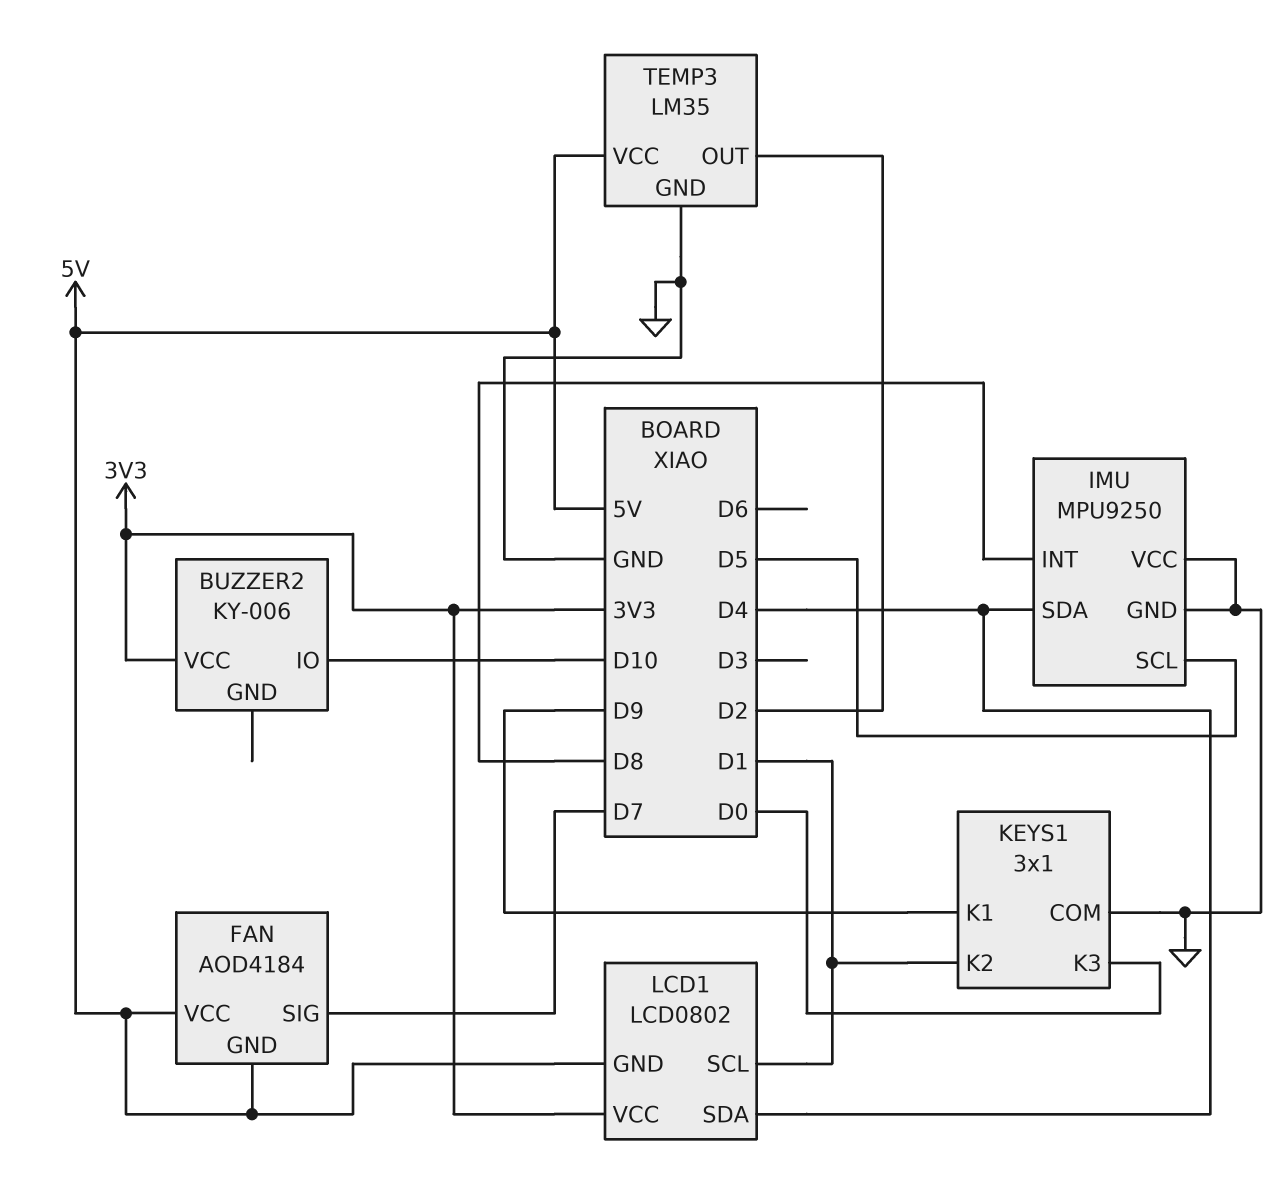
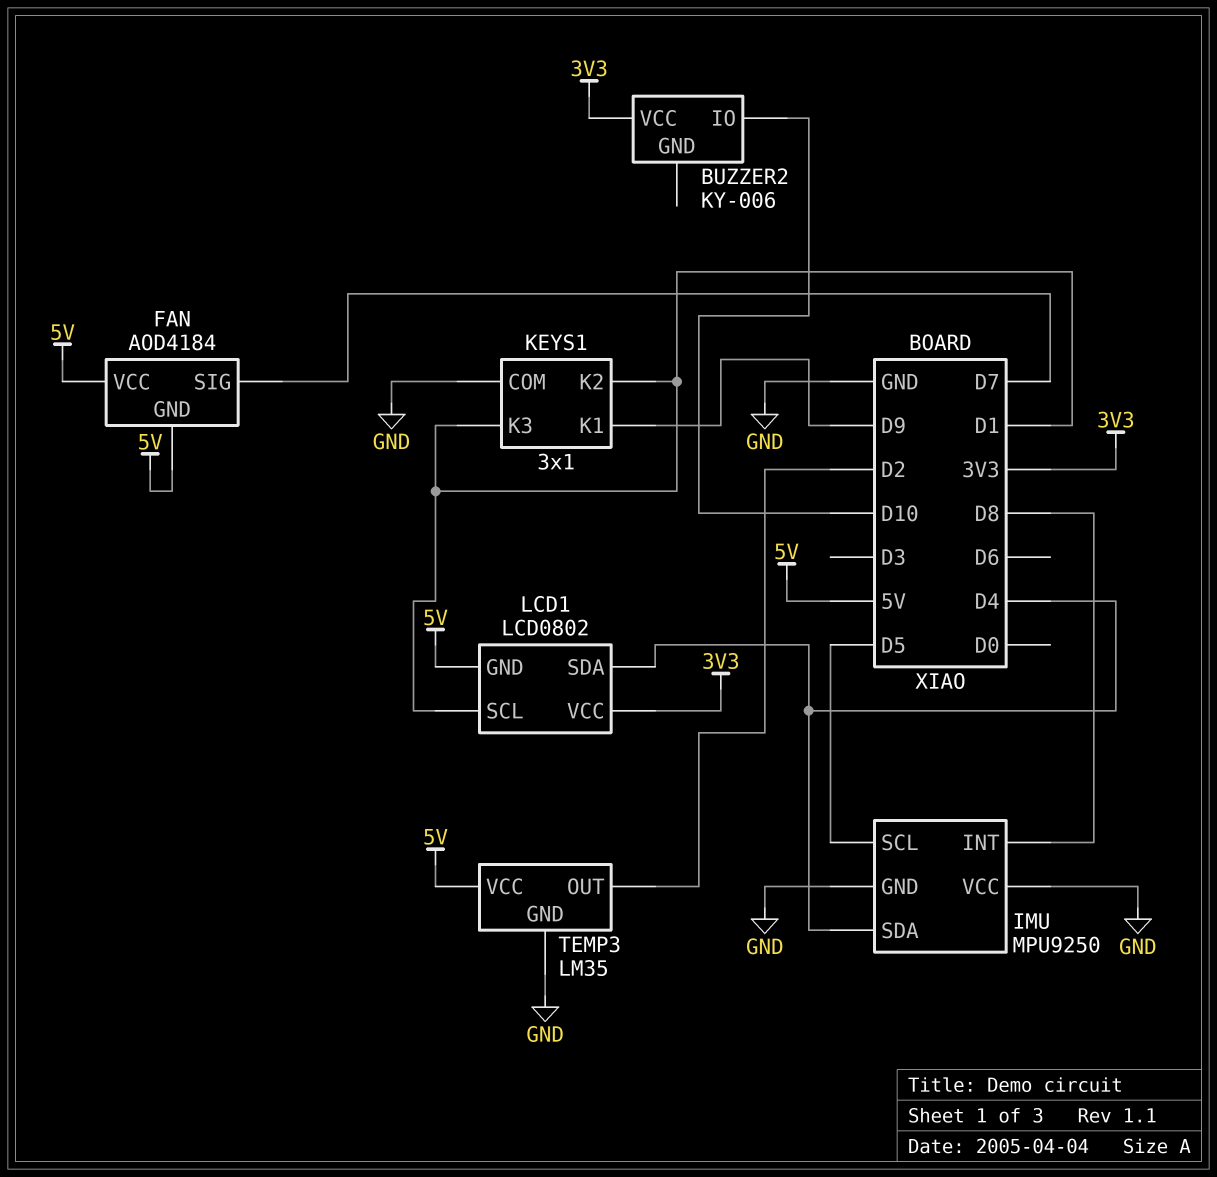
KEYS1 pin K3: D0 -> D1

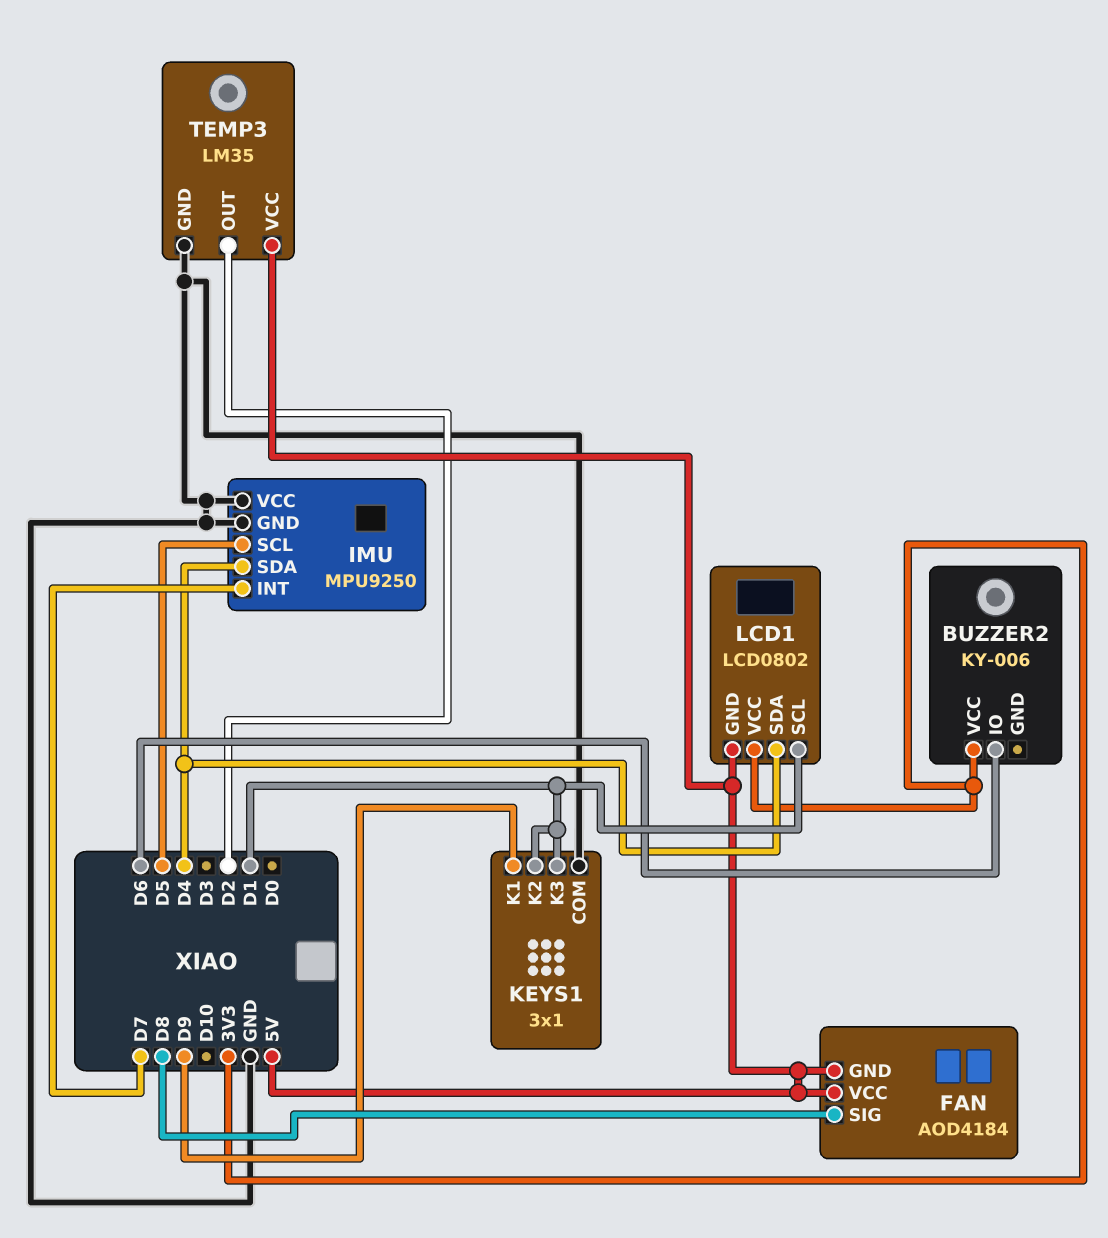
BUZZER2 pin IO: D10 -> D6
FAN pin SIG: D7 -> D8
IMU pin INT: D8 -> D7

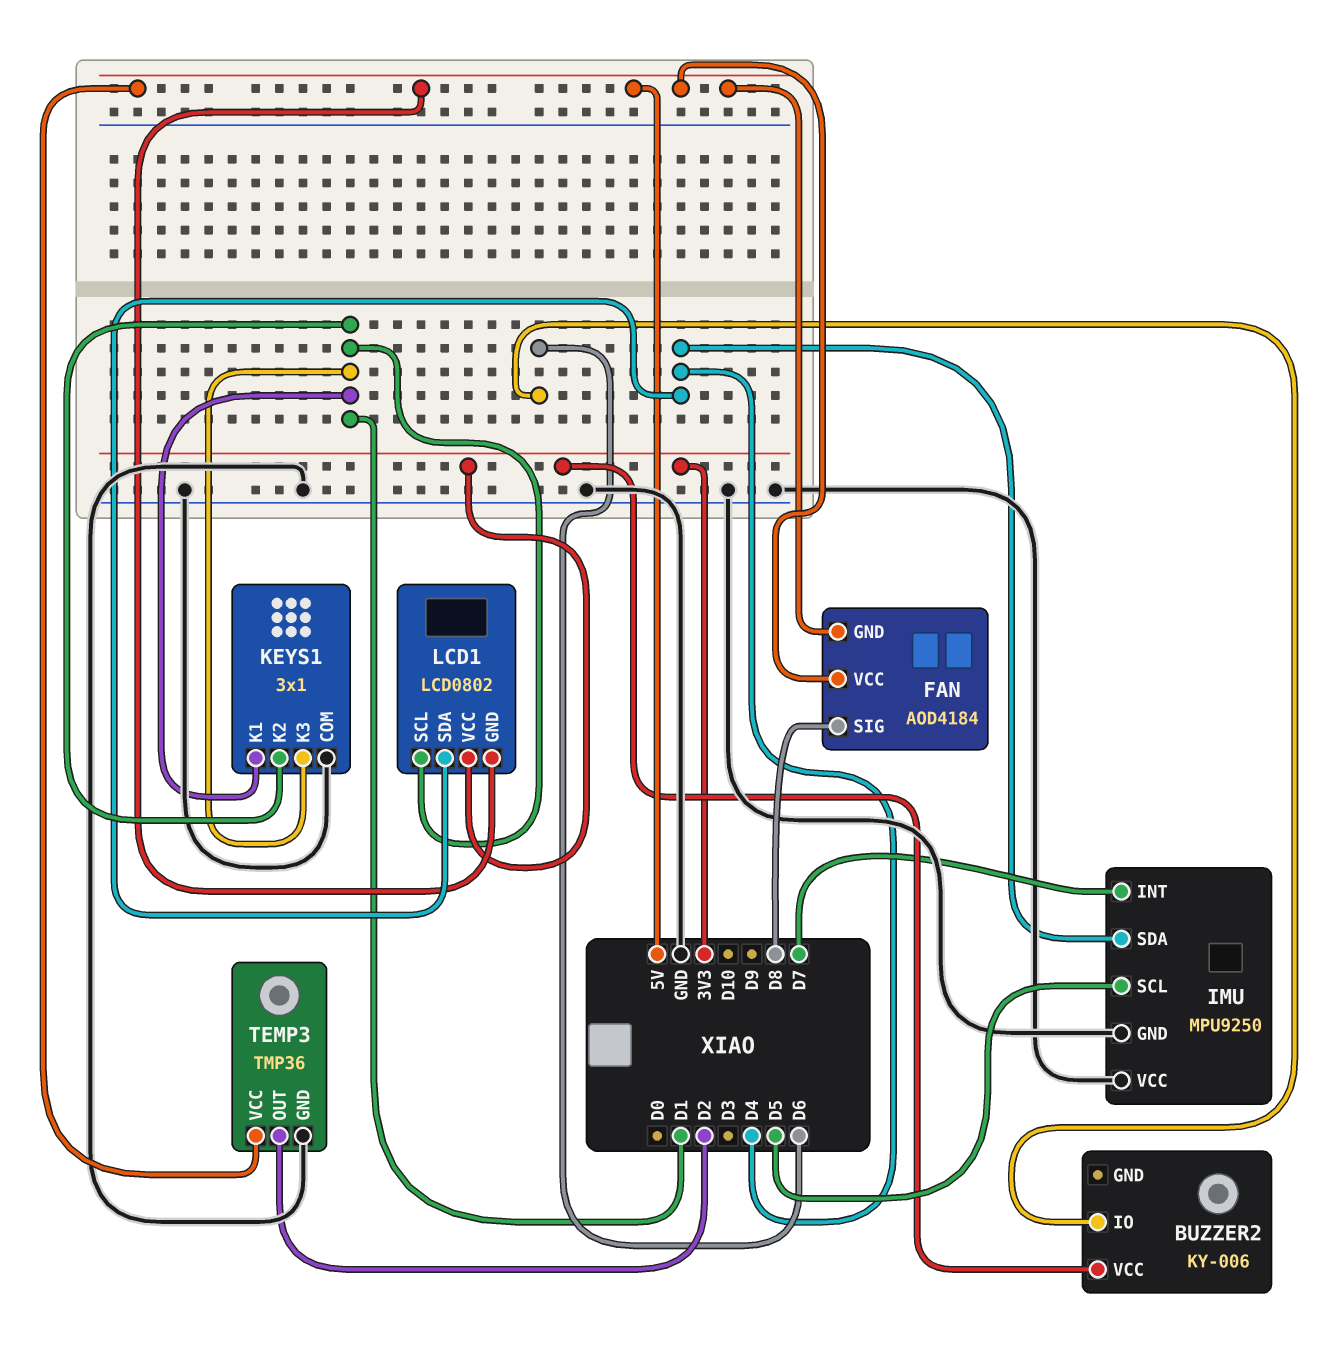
KEYS1 pin K1: D9 -> D1
TEMP3: LM35 -> TMP36

